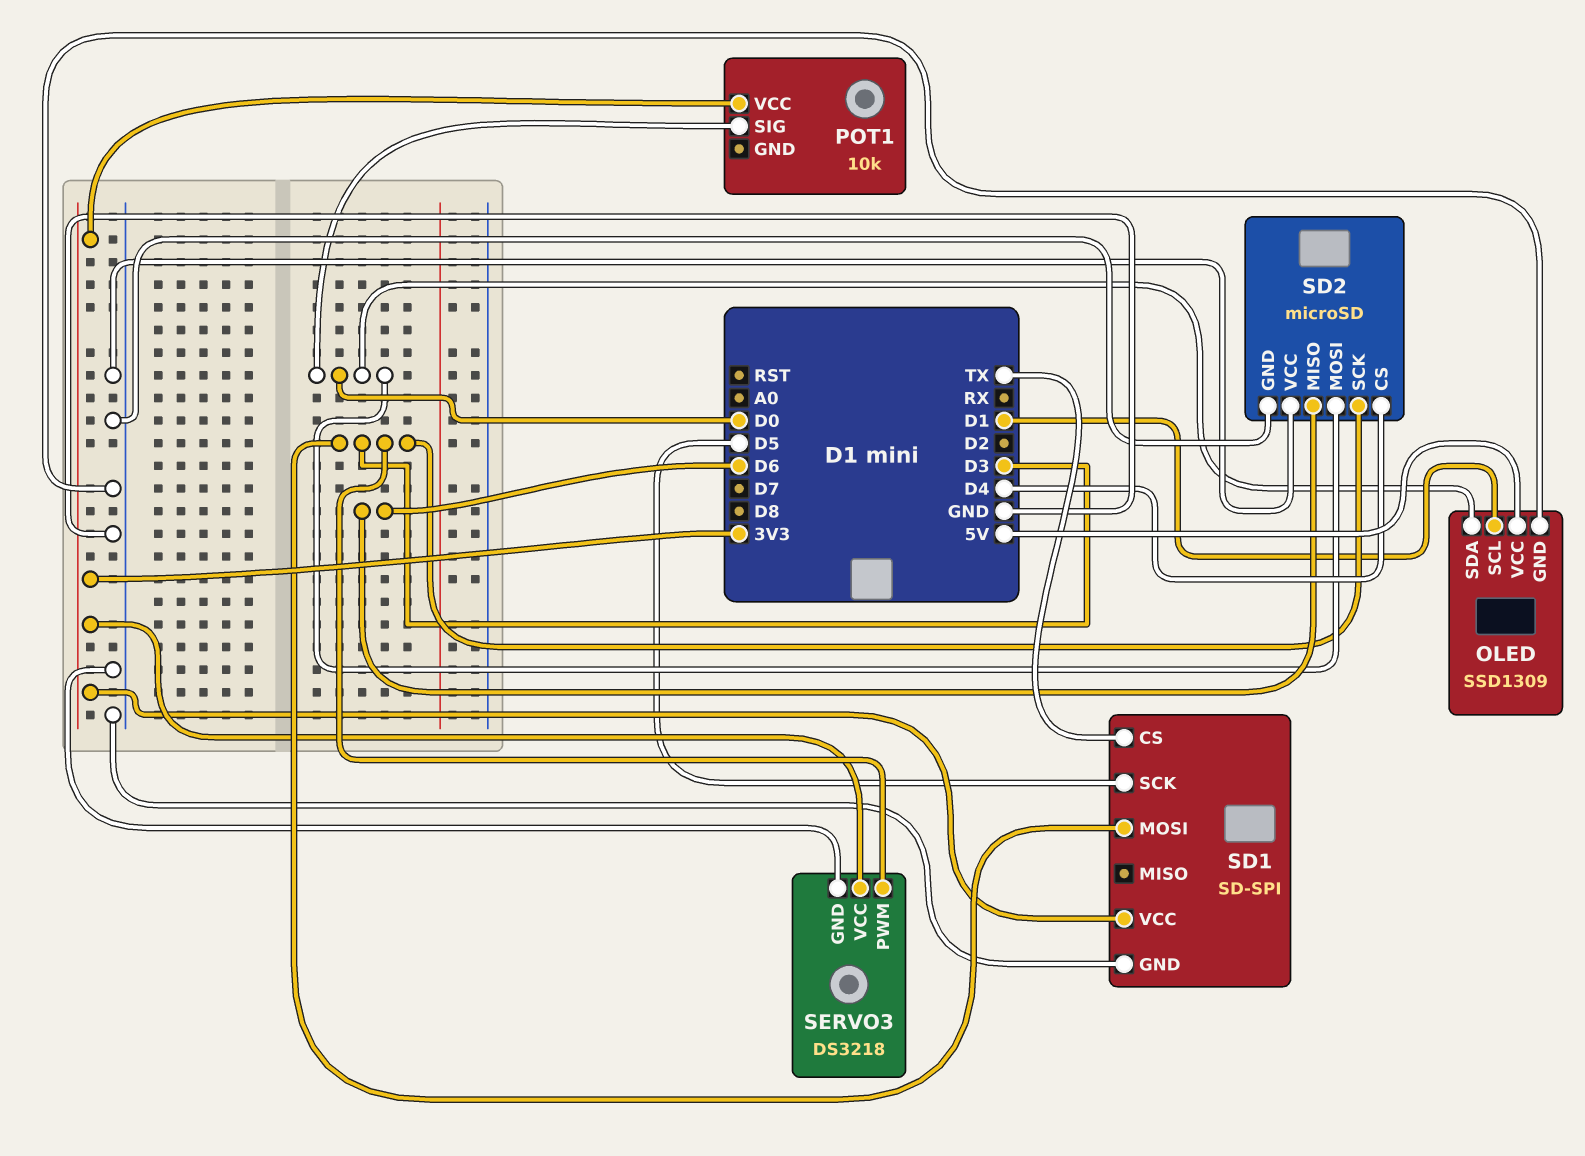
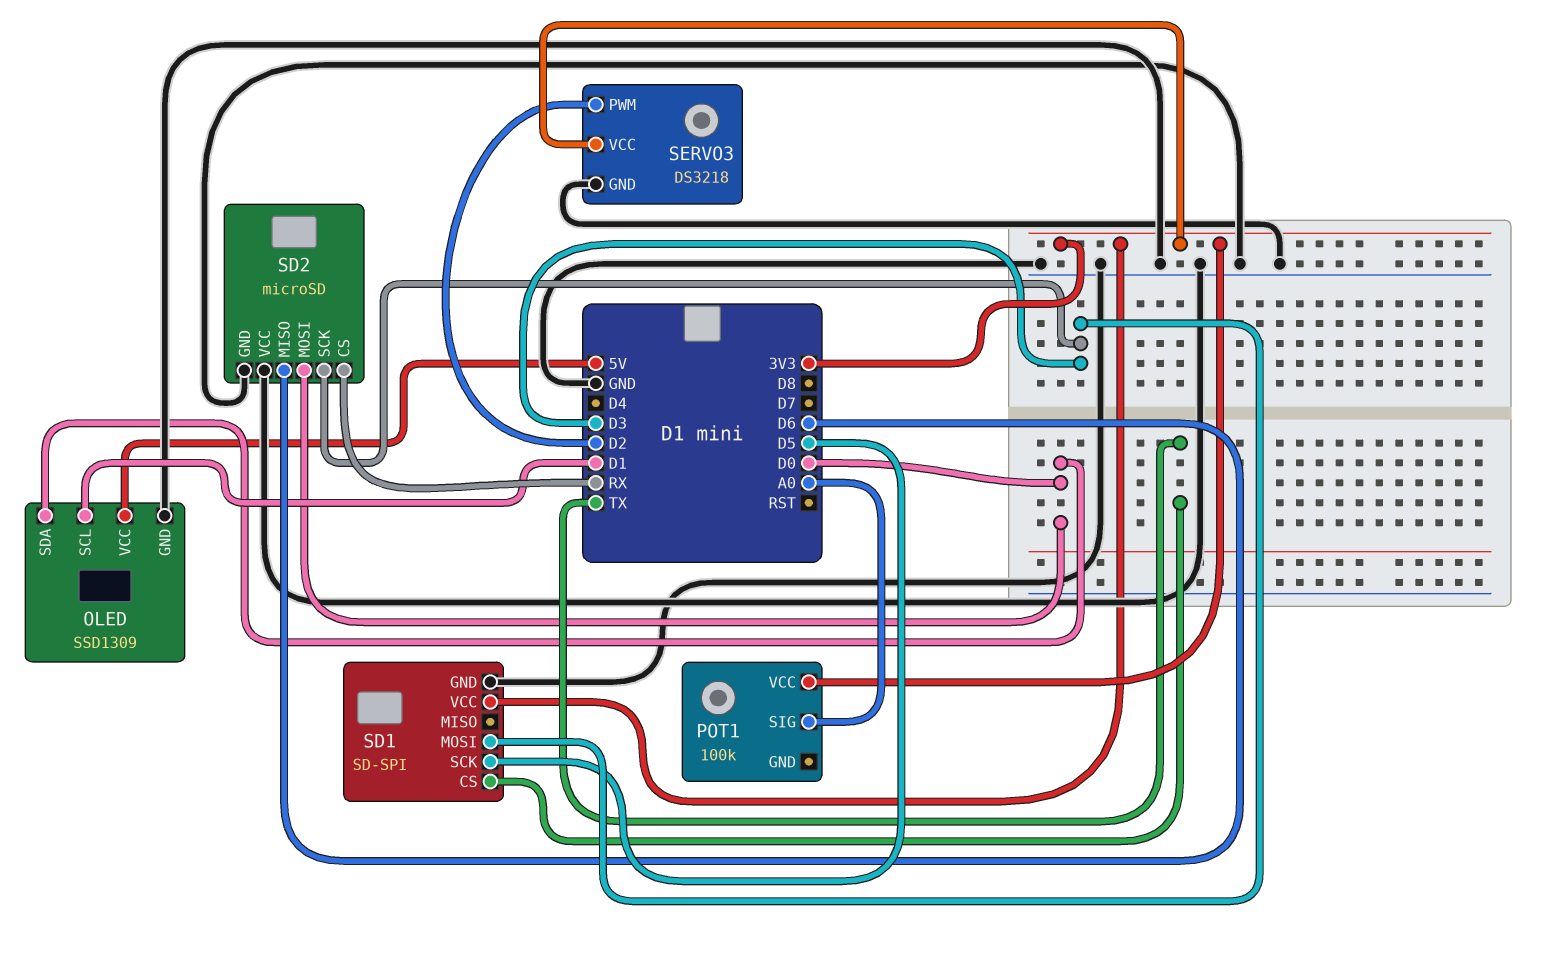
POT1: 10k -> 100k
POT1 pin SIG: D0 -> A0
SD2 pin CS: D4 -> RX
SERVO3 pin PWM: D3 -> D2

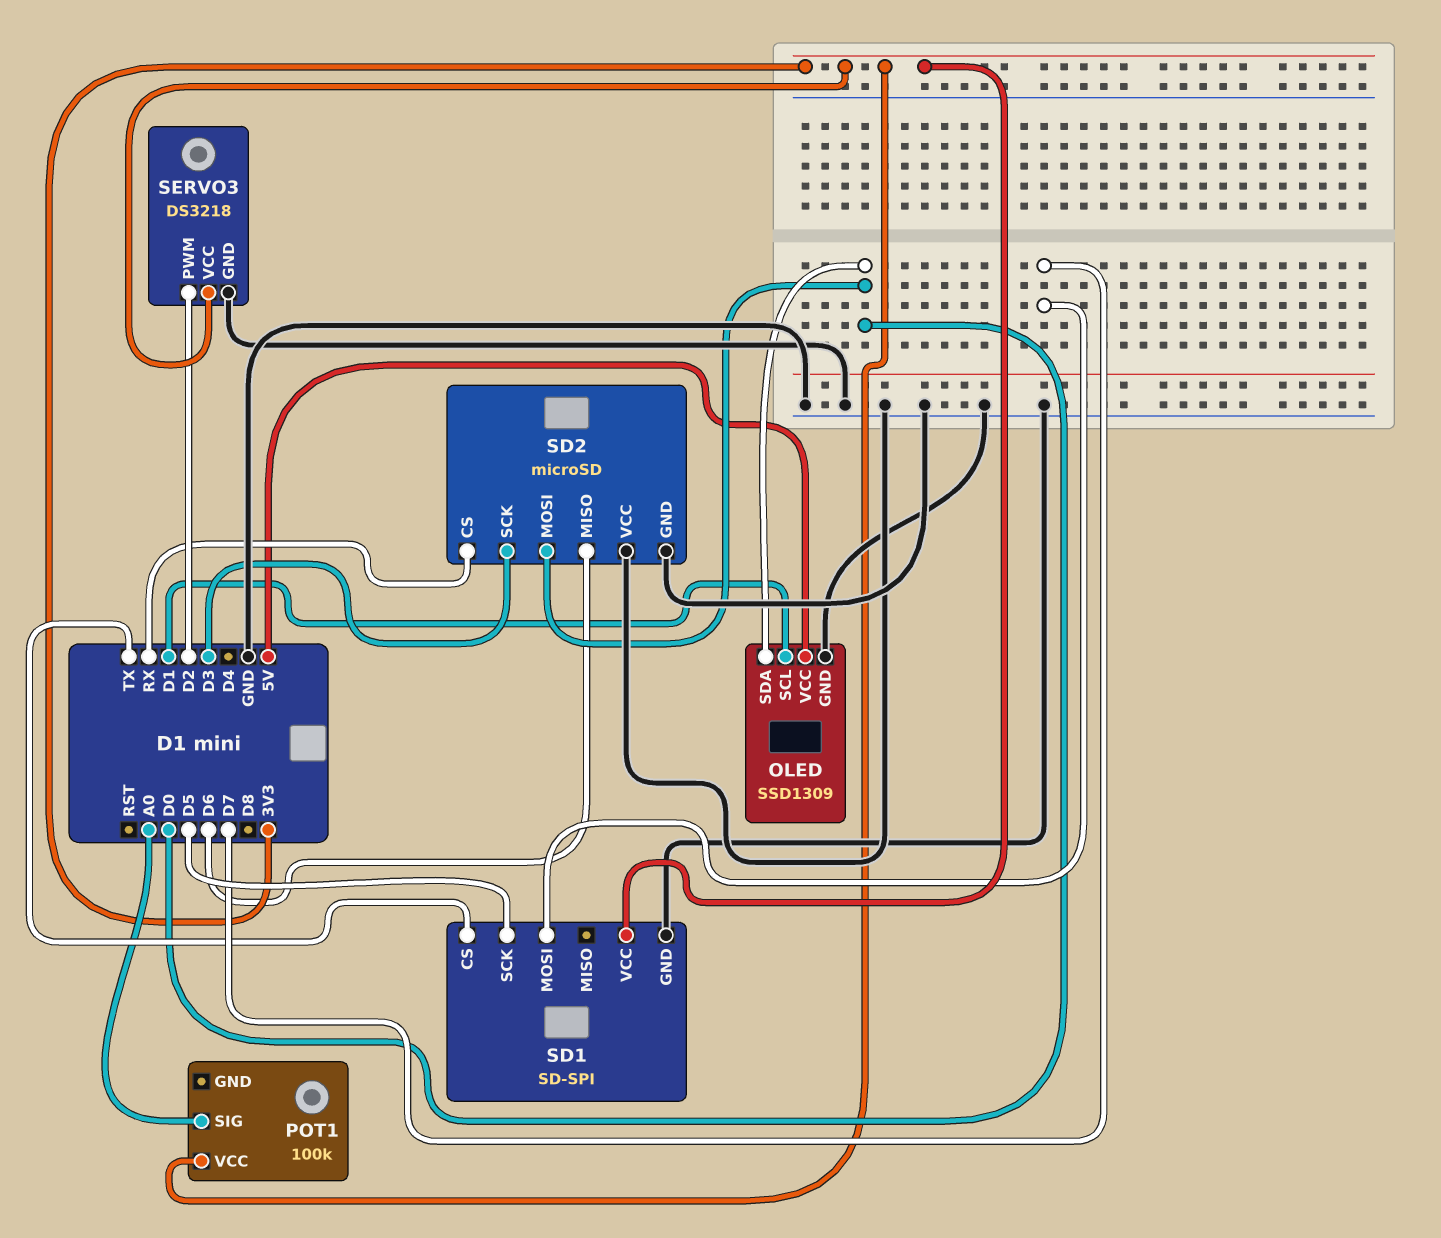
SD1 pin MOSI: D3 -> D7

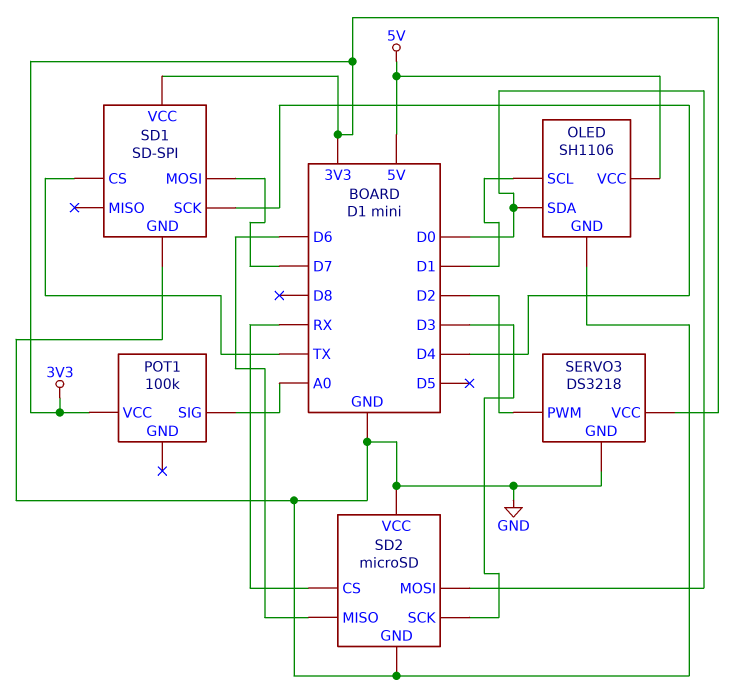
OLED: SSD1309 -> SH1106
SD1 pin SCK: D5 -> D4

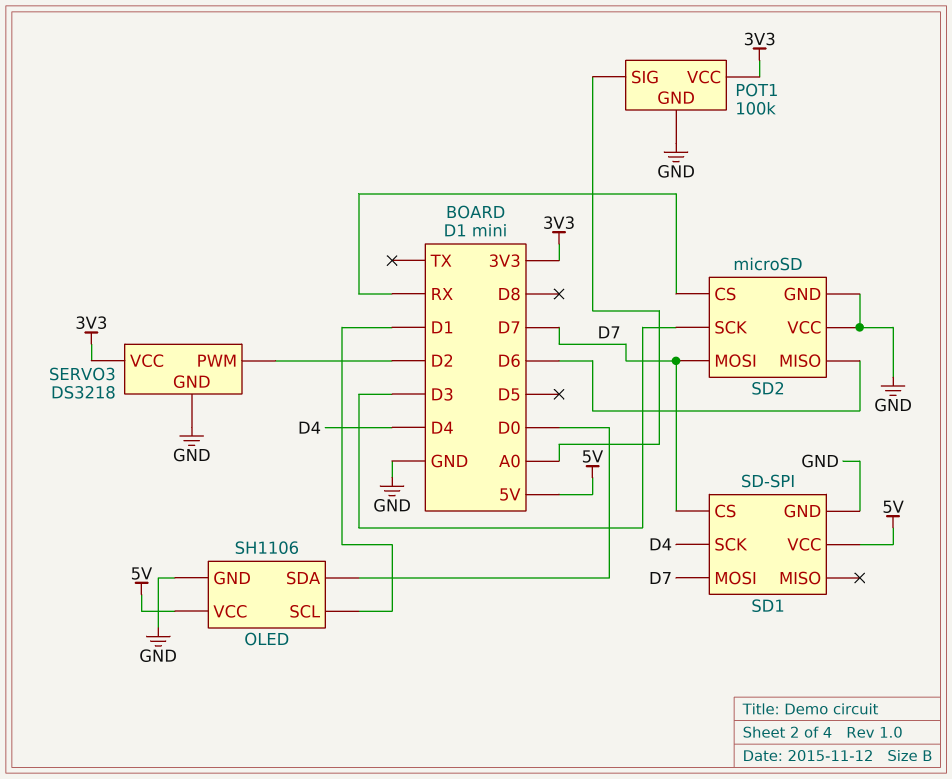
POT1 pin GND: none -> GND
SD1 pin CS: TX -> D7
SD1 pin VCC: 3V3 -> 5V
SD2 pin MOSI: D0 -> D7

